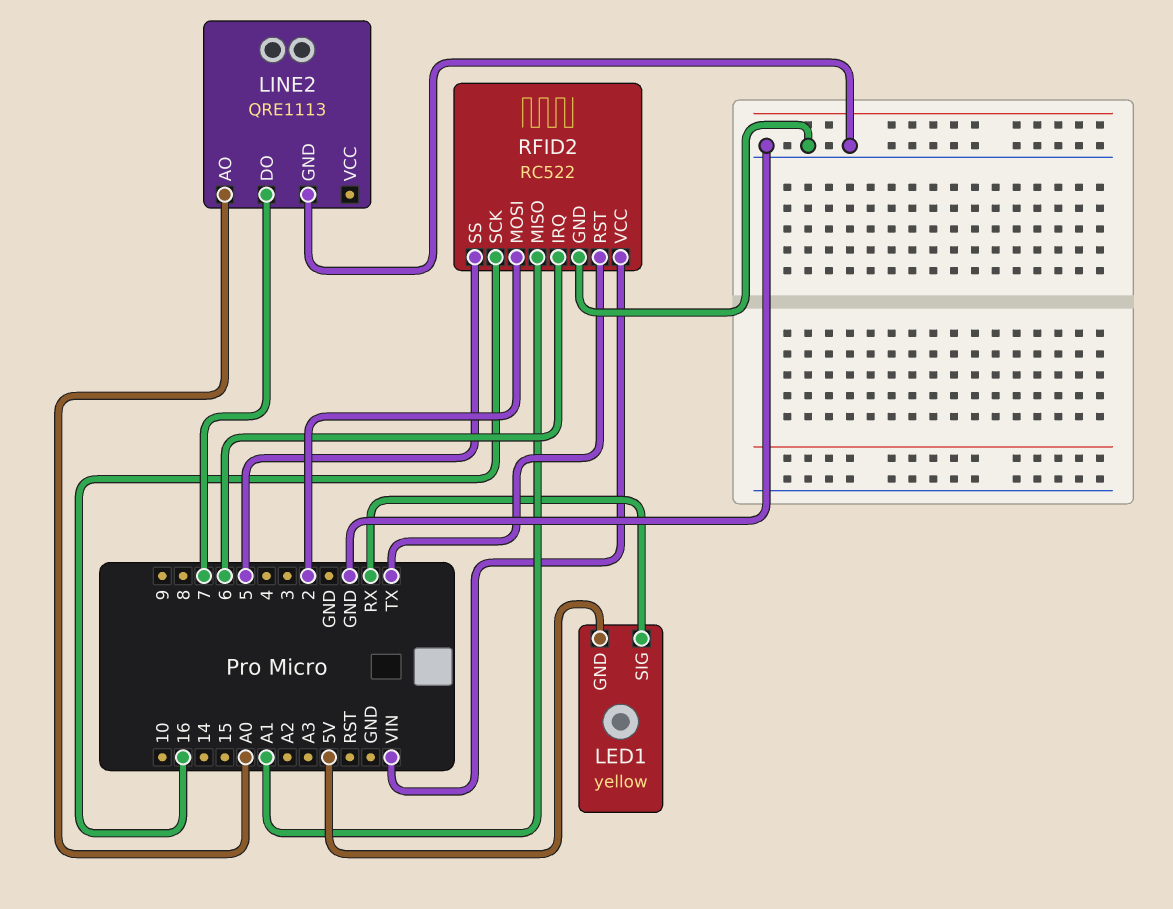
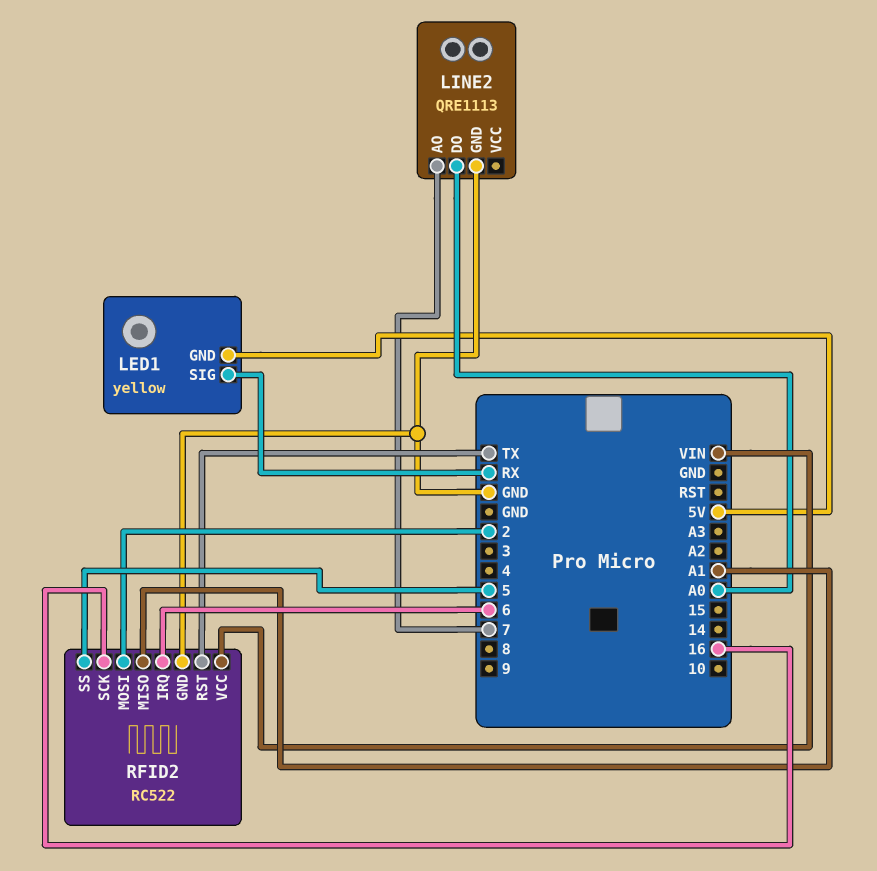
LINE2 pin AO: A0 -> 7
LINE2 pin DO: 7 -> A0

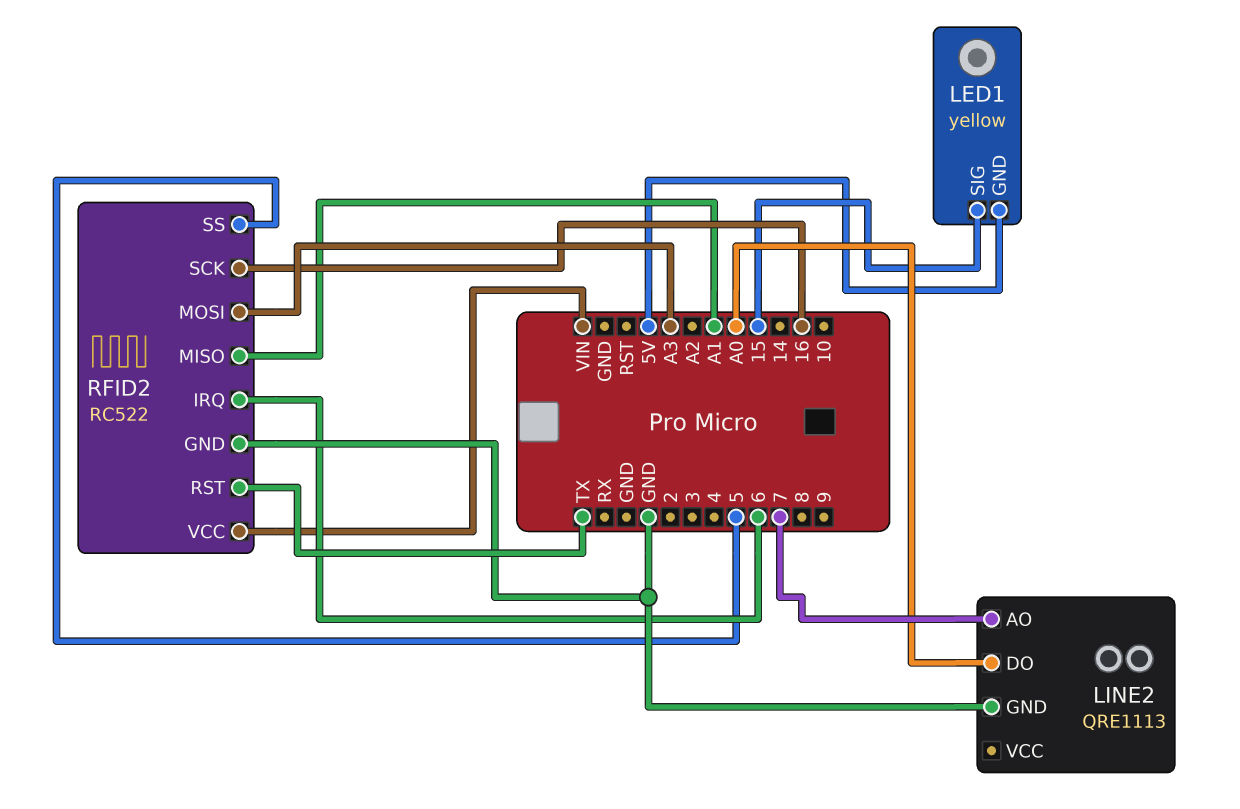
LED1 pin SIG: RX -> 15
RFID2 pin MOSI: 2 -> A3

